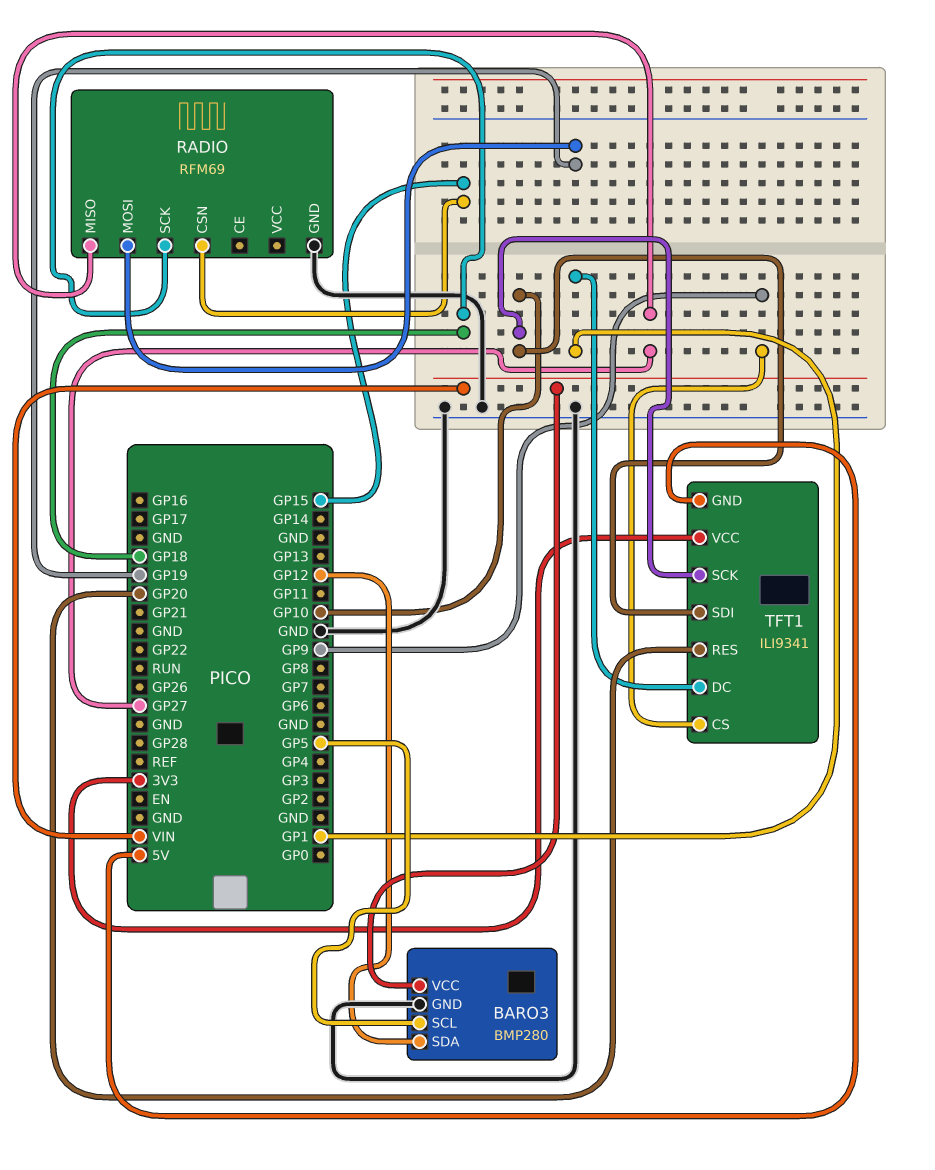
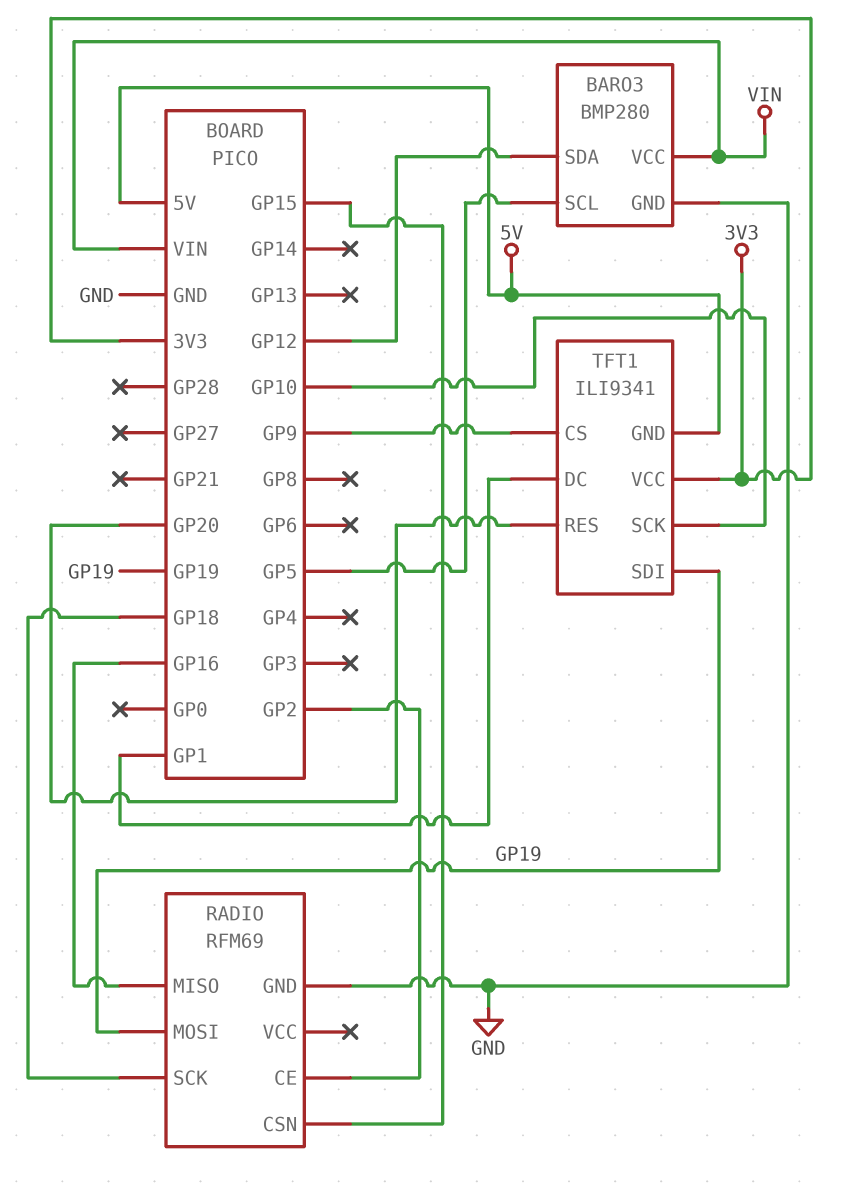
RADIO pin CE: none -> GP2
RADIO pin MISO: GP27 -> GP16
TFT1 pin SDI: GP10 -> GP19

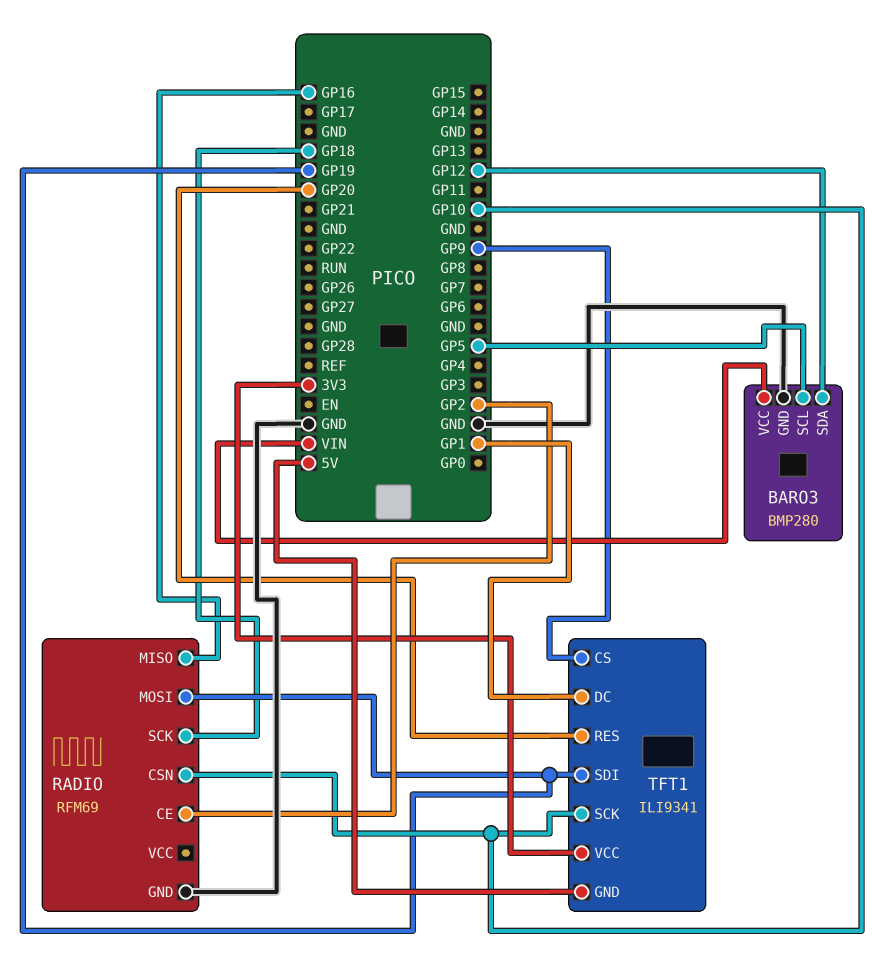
RADIO pin CSN: GP15 -> GP10

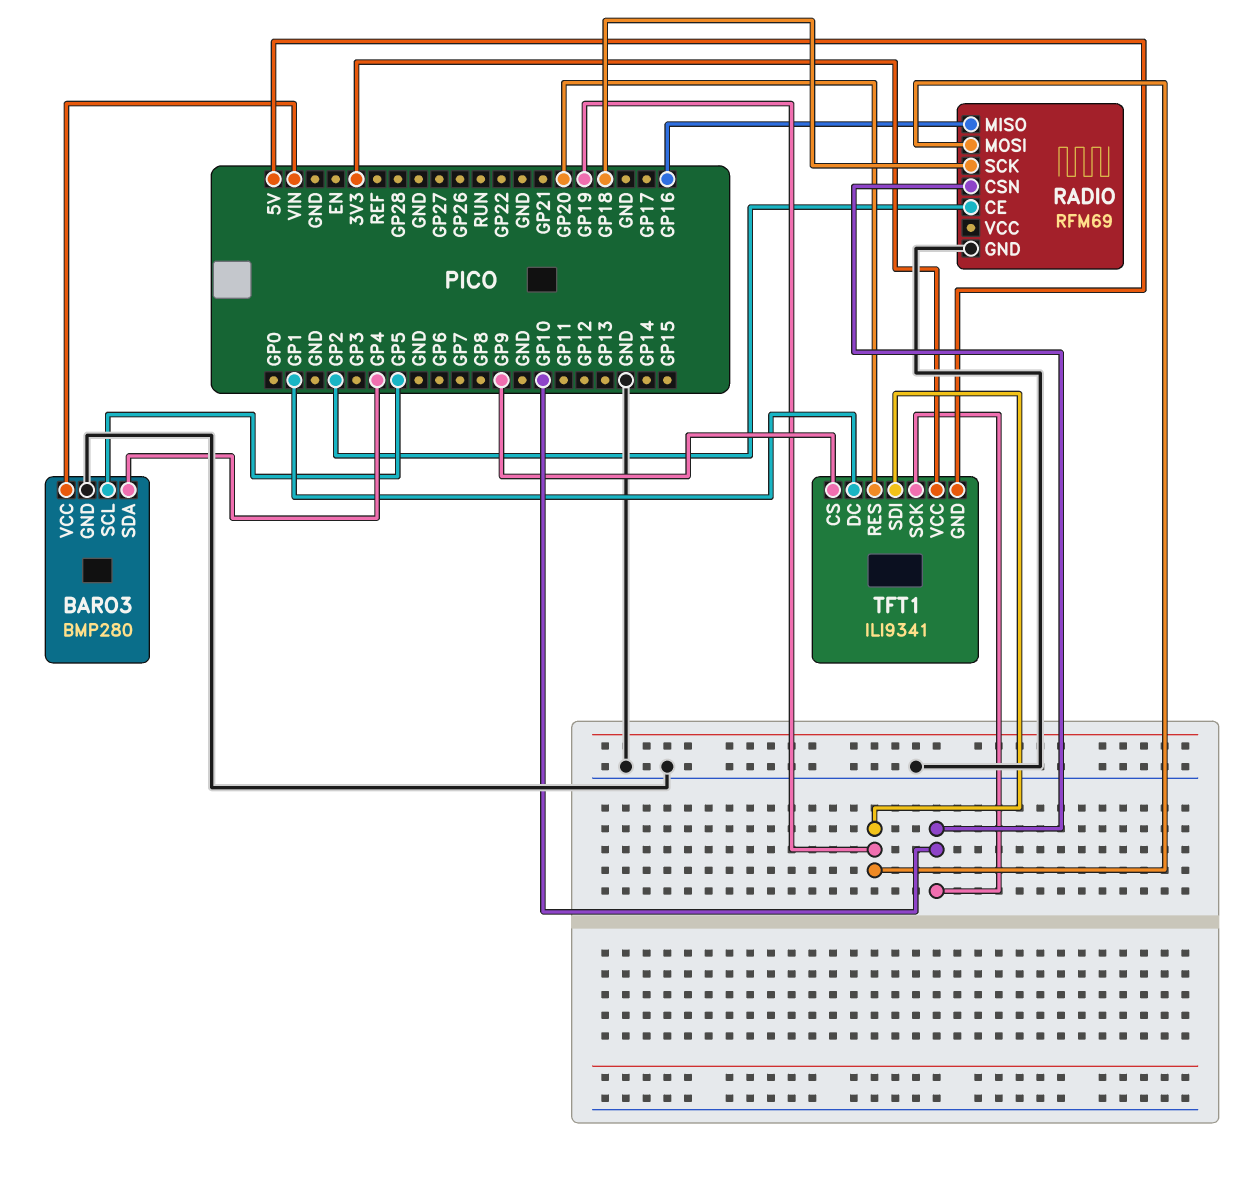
BARO3 pin SDA: GP12 -> GP4

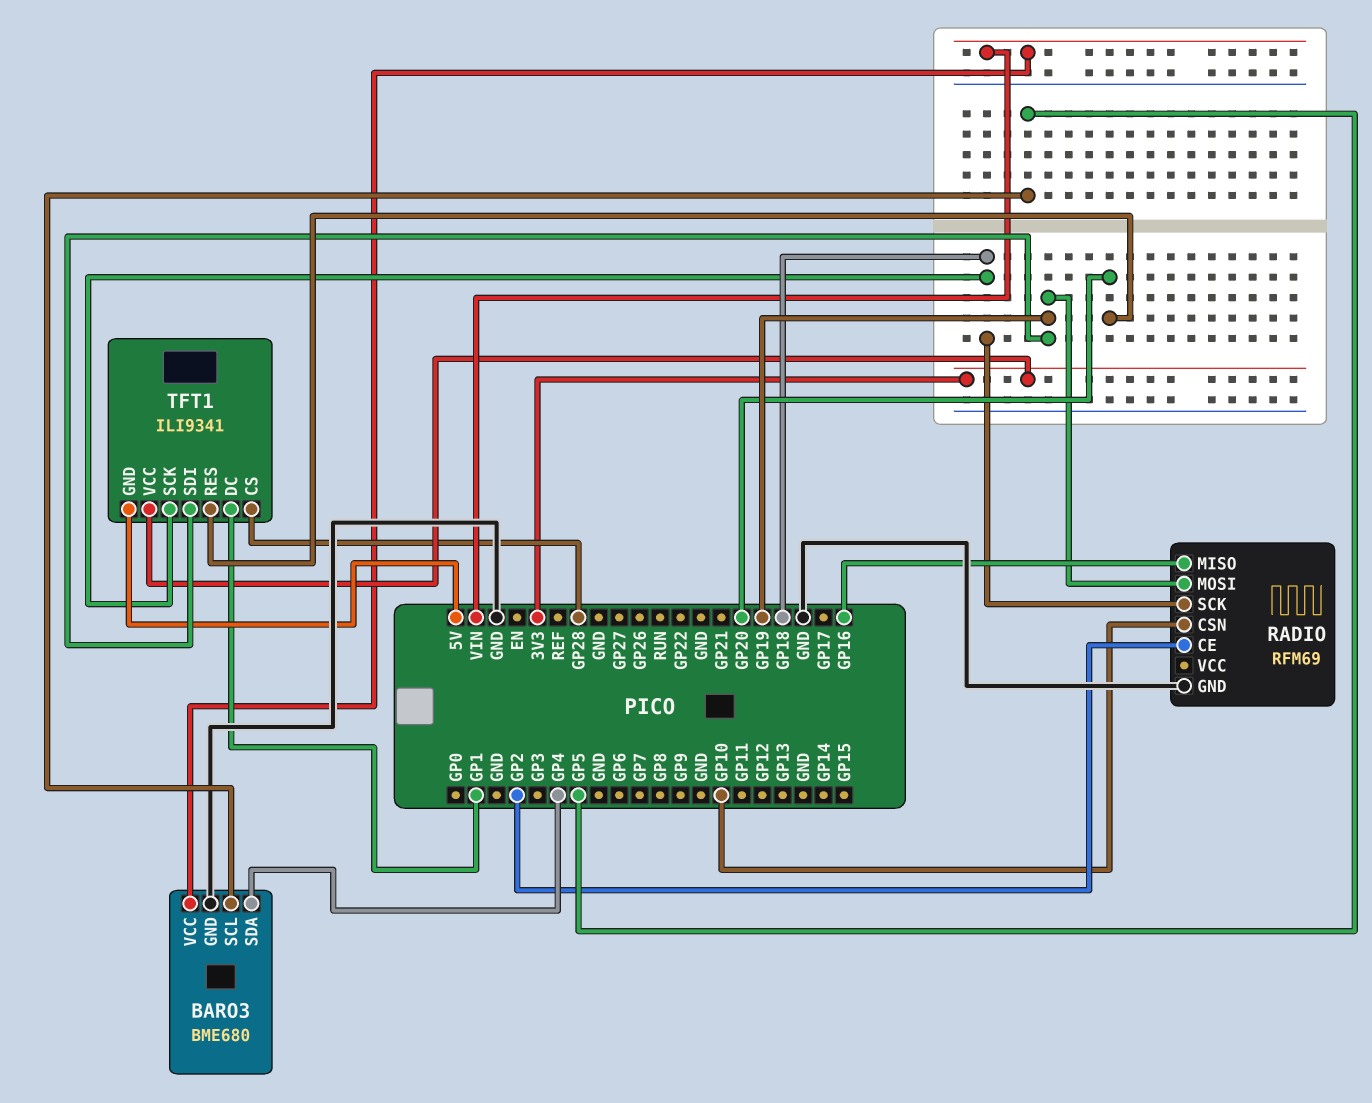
BARO3: BMP280 -> BME680
TFT1 pin CS: GP9 -> GP28
TFT1 pin SCK: GP10 -> GP18

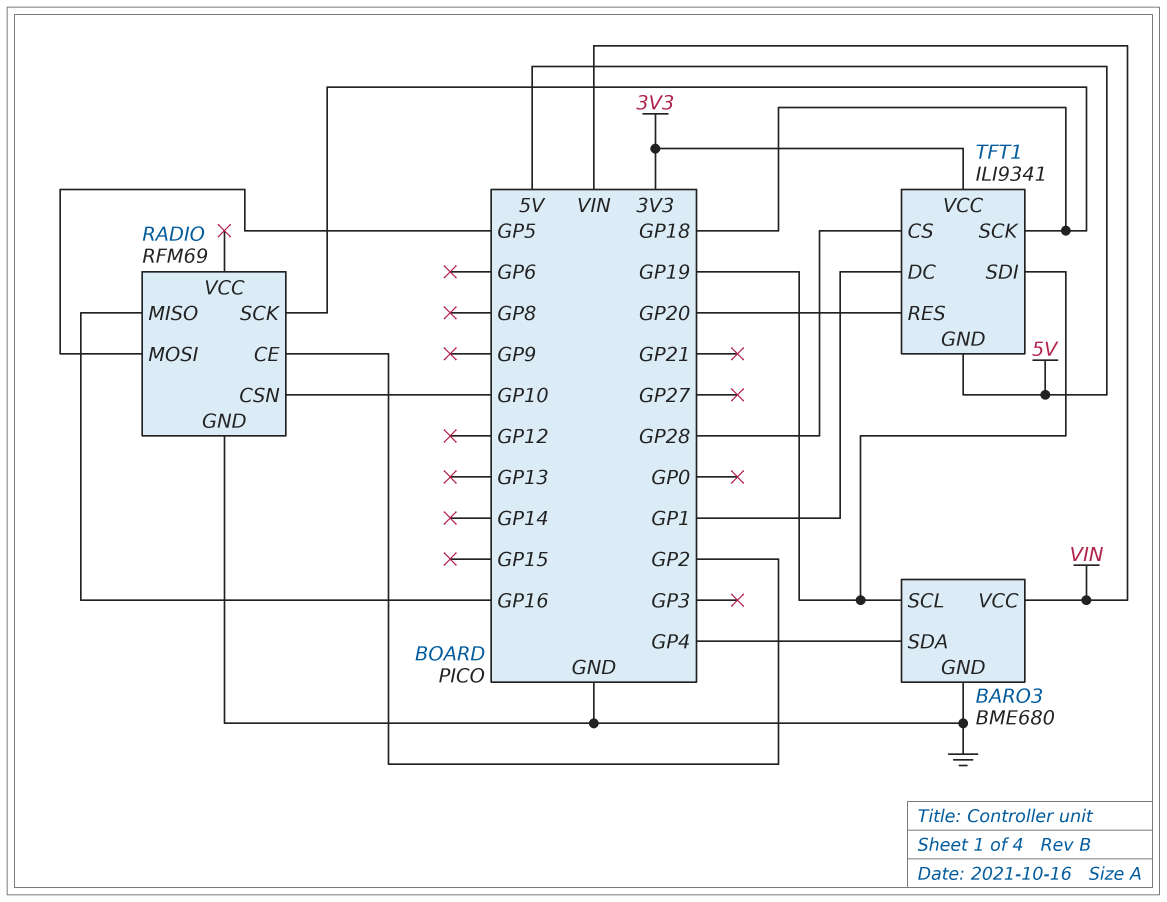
BARO3 pin SCL: GP5 -> GP19
RADIO pin MOSI: GP19 -> GP5

